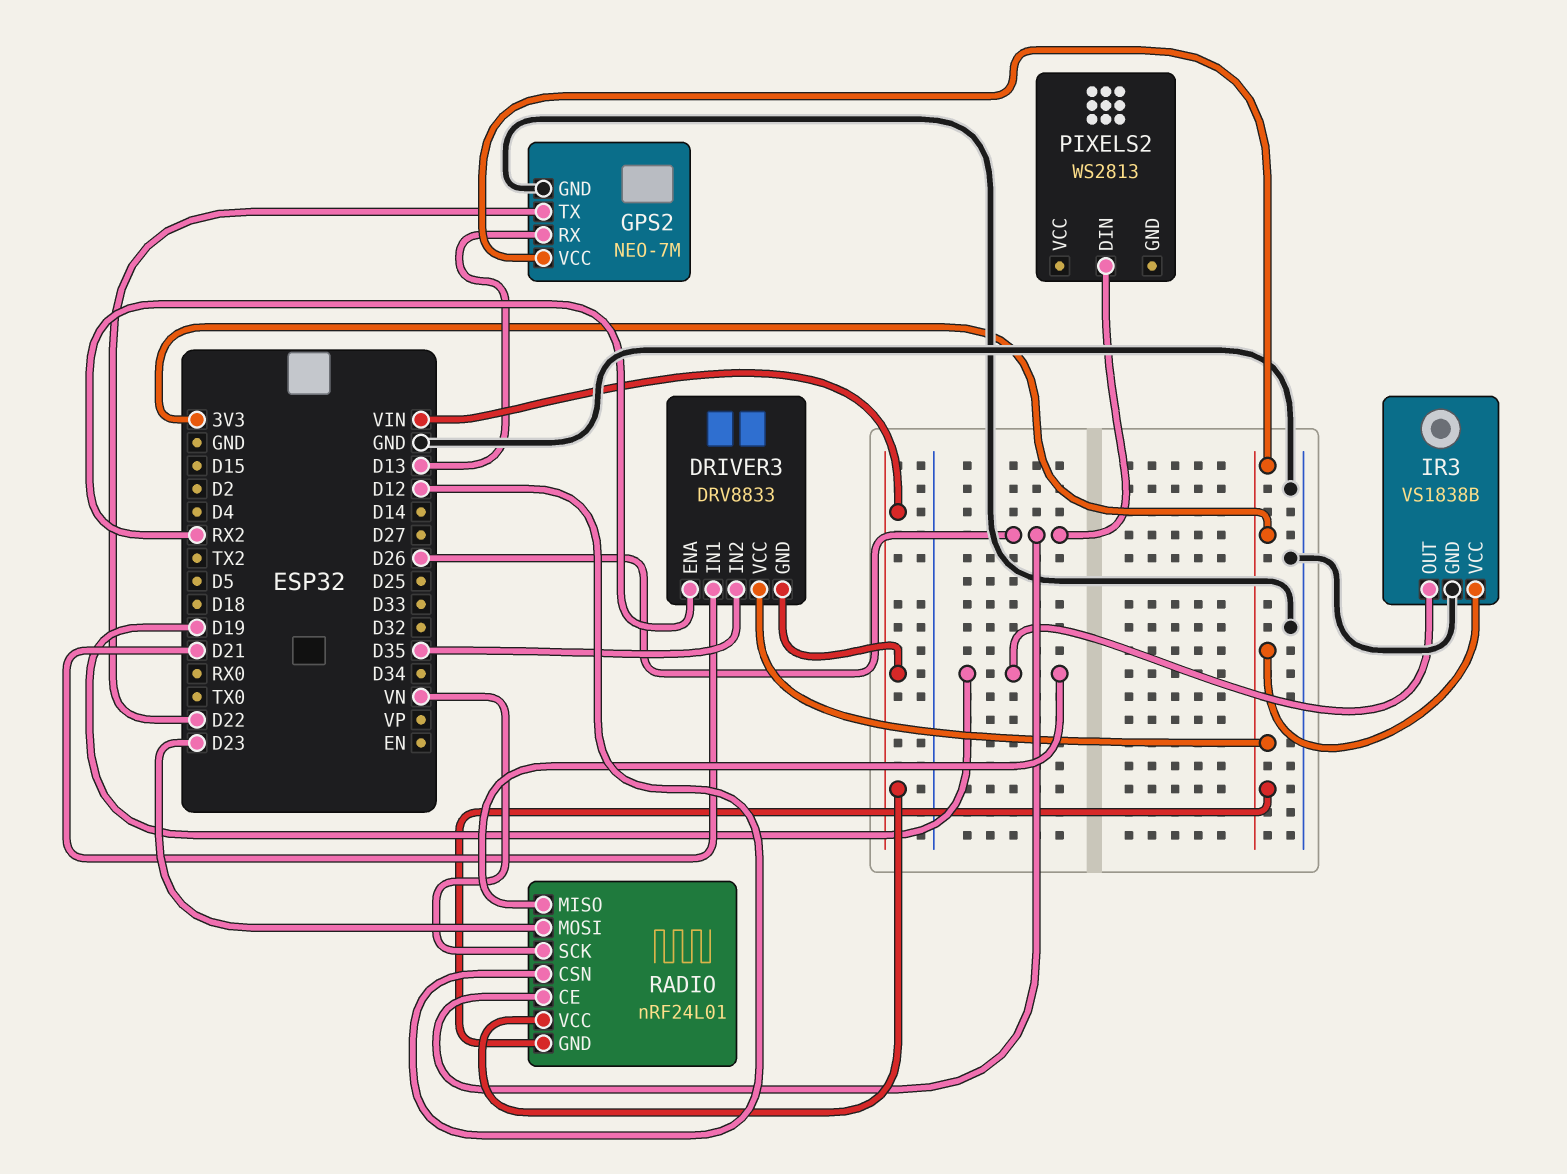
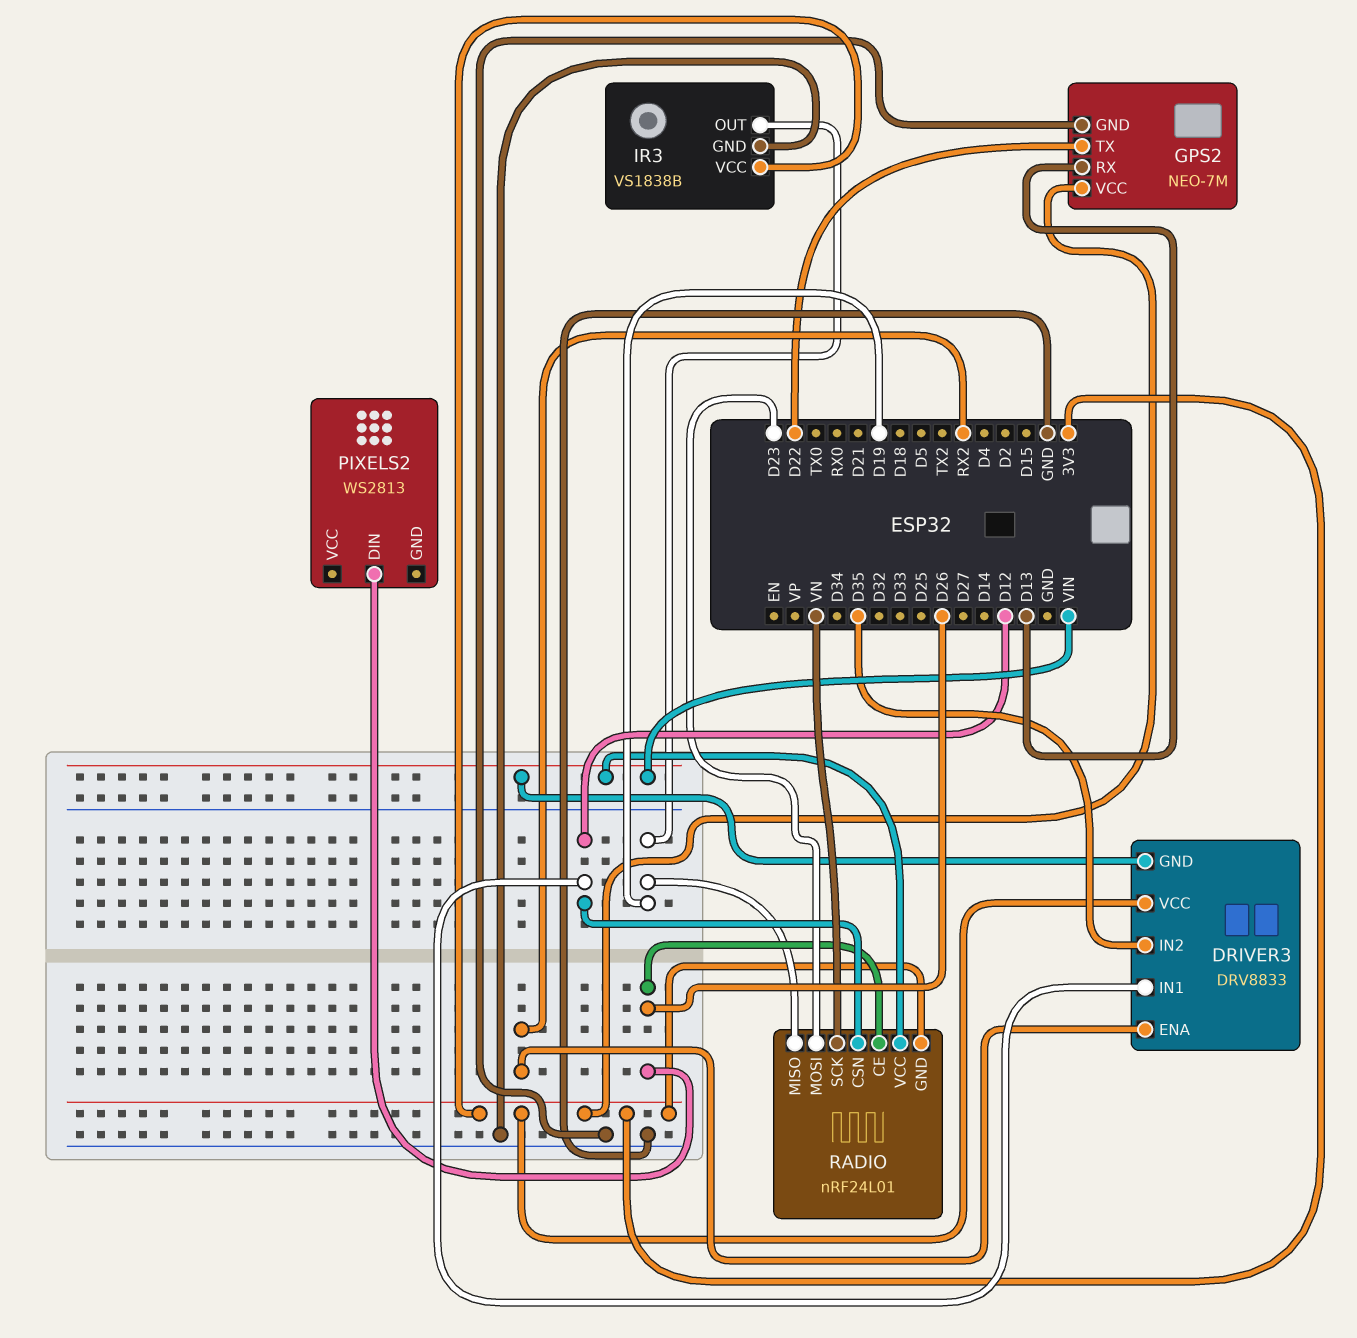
DRIVER3 pin IN1: D21 -> D12

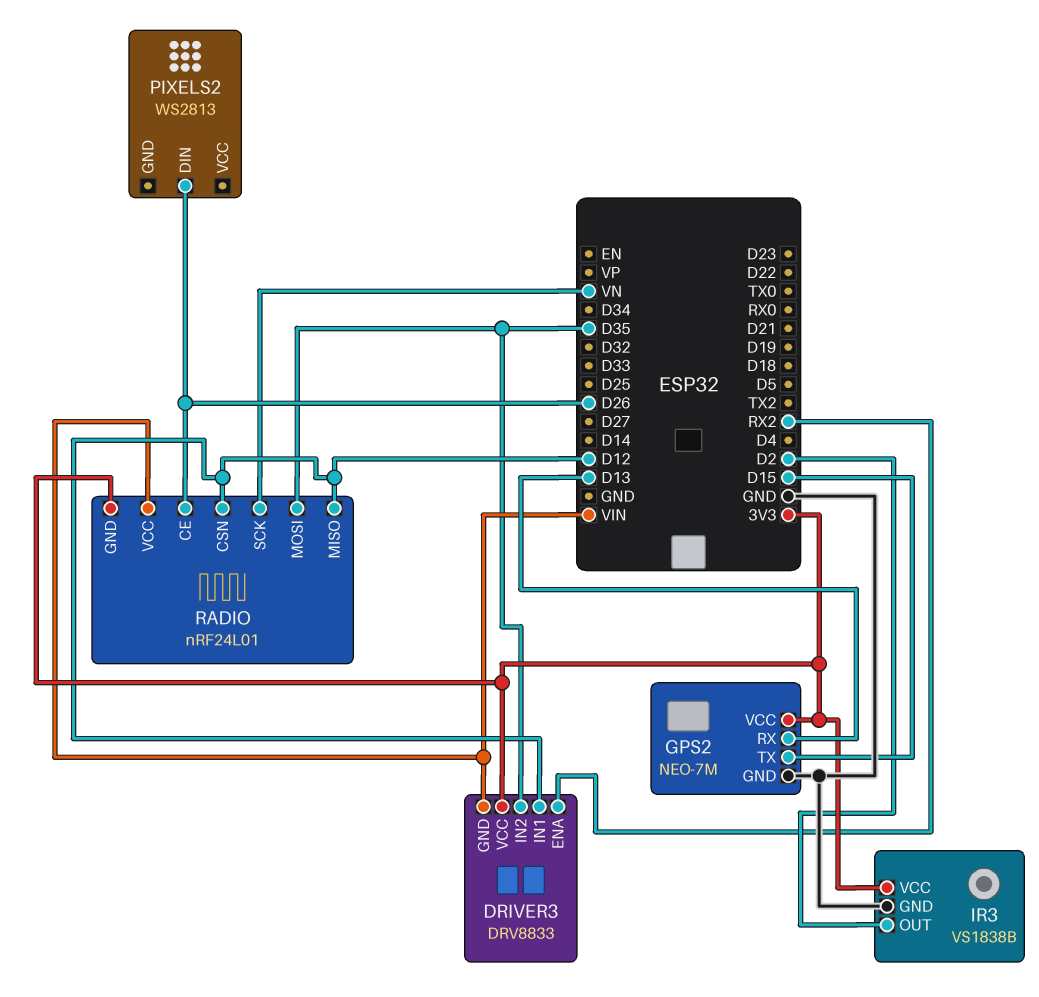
GPS2 pin TX: D22 -> D15
IR3 pin OUT: D19 -> D2
RADIO pin MISO: D19 -> D12
RADIO pin MOSI: D23 -> D35

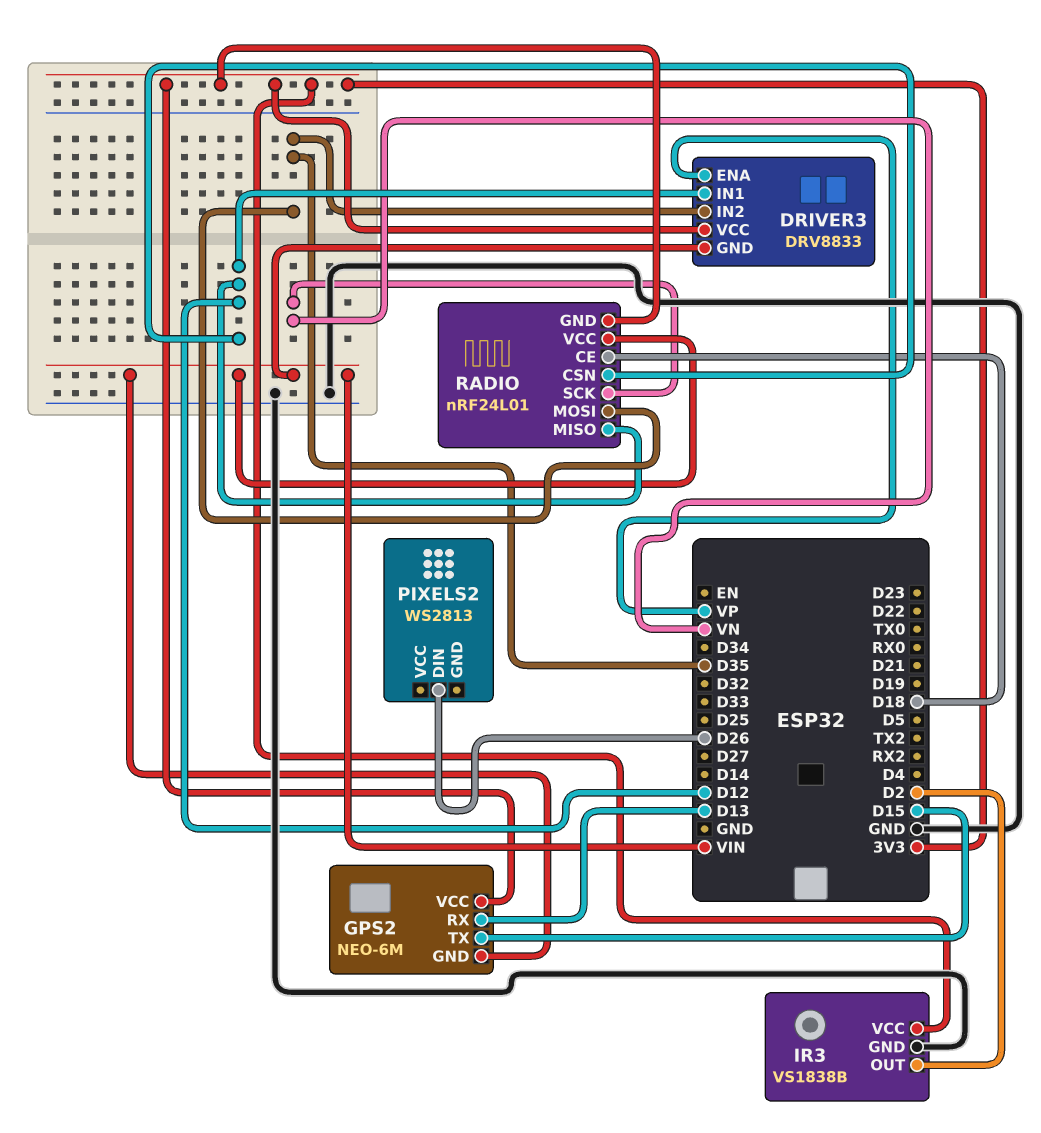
DRIVER3 pin ENA: RX2 -> VP
GPS2: NEO-7M -> NEO-6M
GPS2 pin GND: GND -> VIN
RADIO pin CE: D26 -> D18

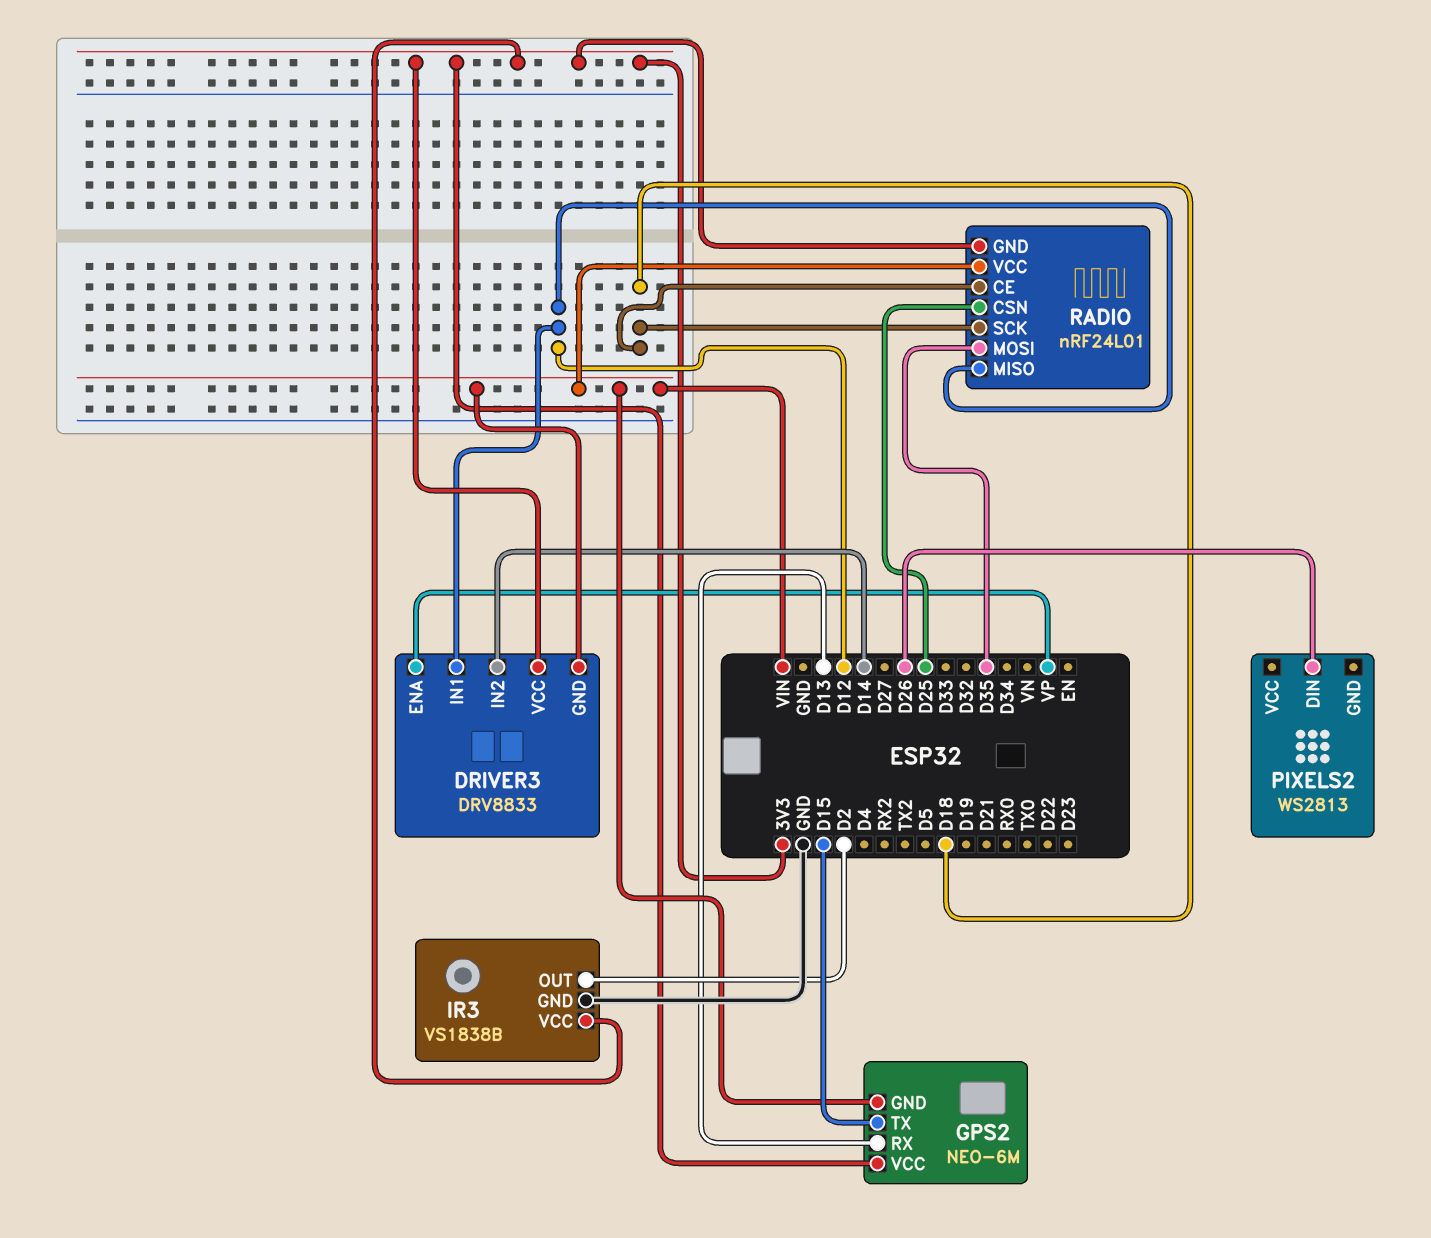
DRIVER3 pin IN2: D35 -> D14
RADIO pin CSN: D12 -> D25
RADIO pin SCK: VN -> D18

